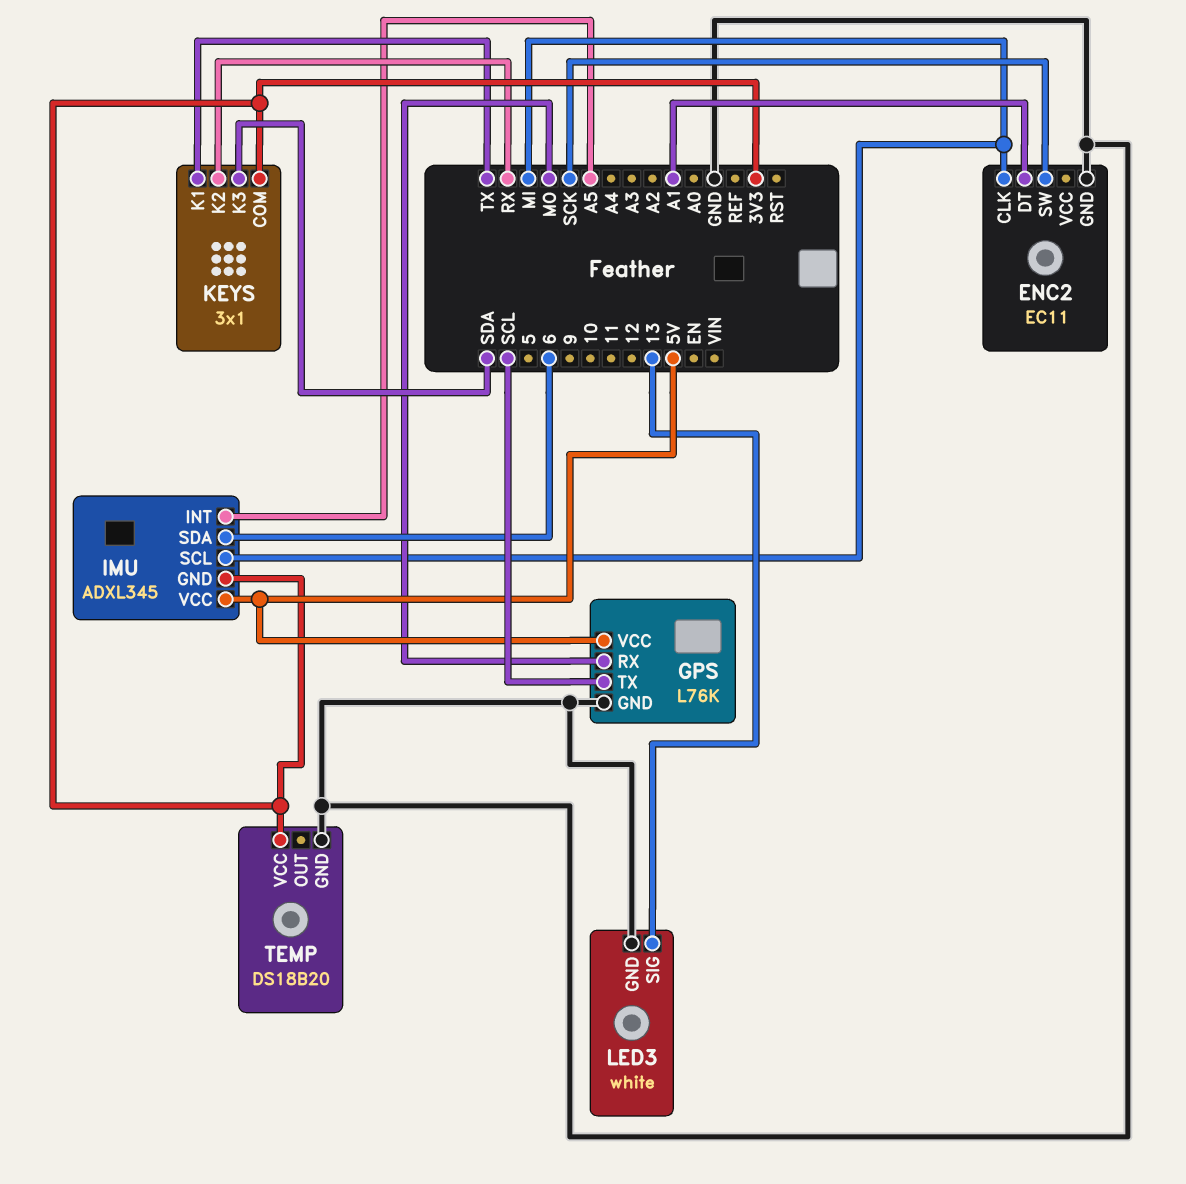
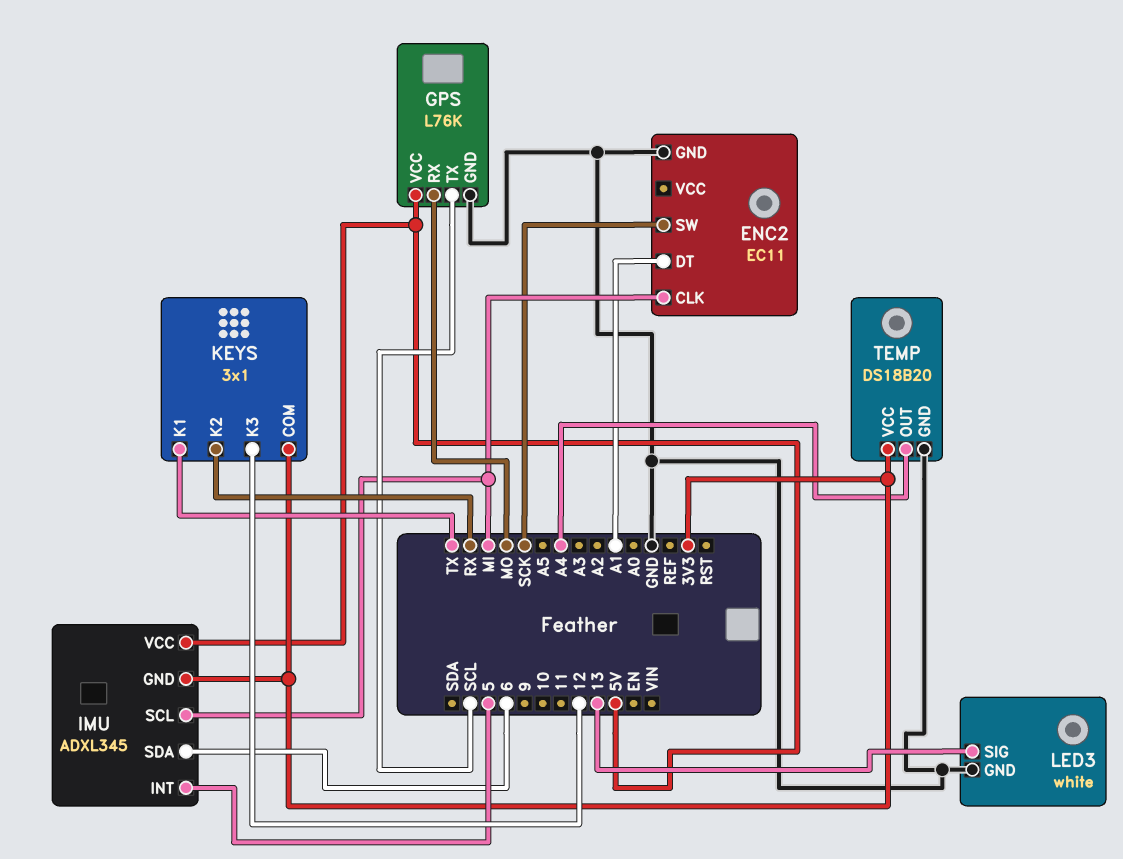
IMU pin INT: A5 -> 5
KEYS pin K3: SDA -> 12
TEMP pin OUT: none -> A4

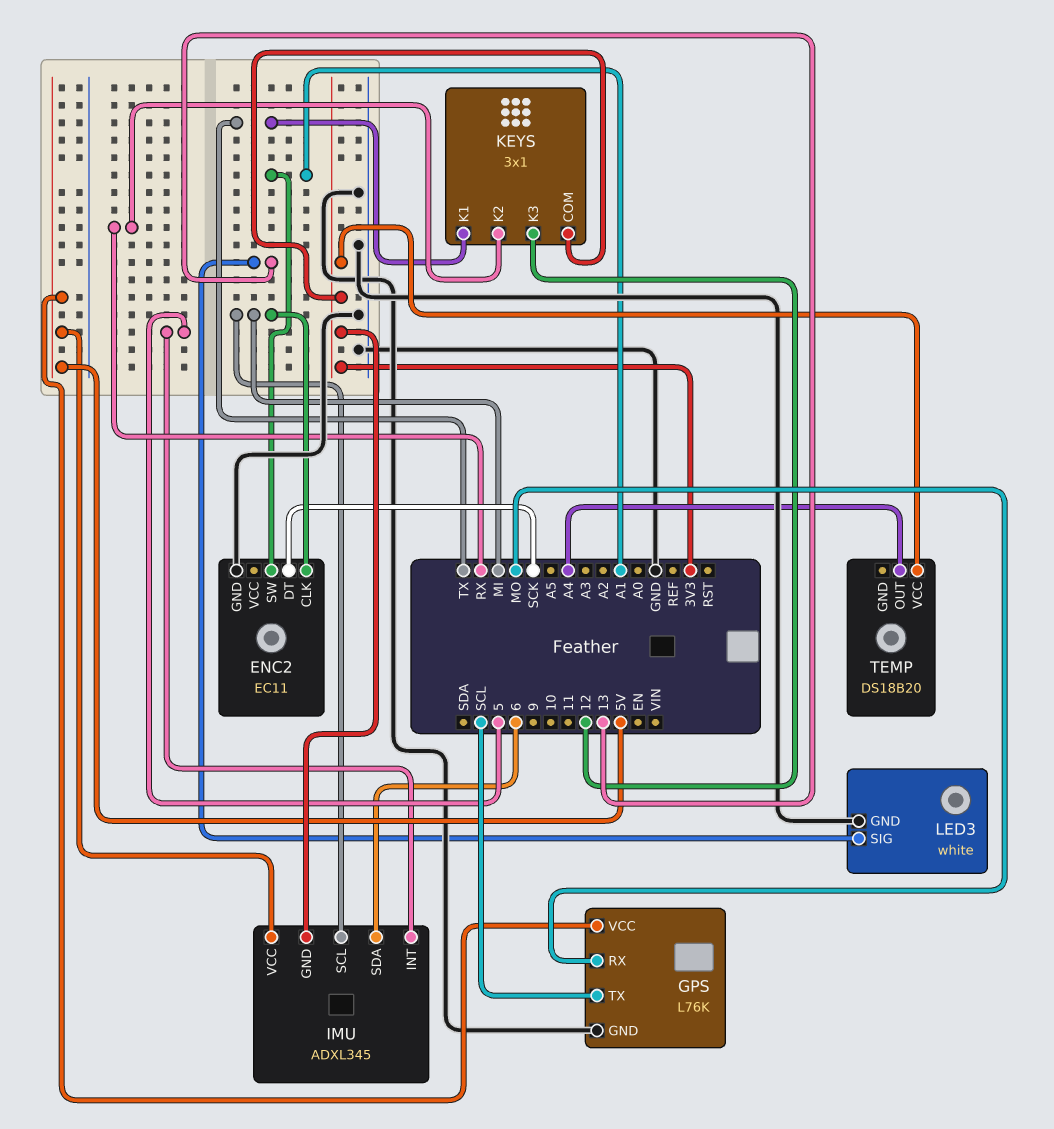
ENC2 pin DT: A1 -> SCK
ENC2 pin SW: SCK -> A1
TEMP pin GND: GND -> none

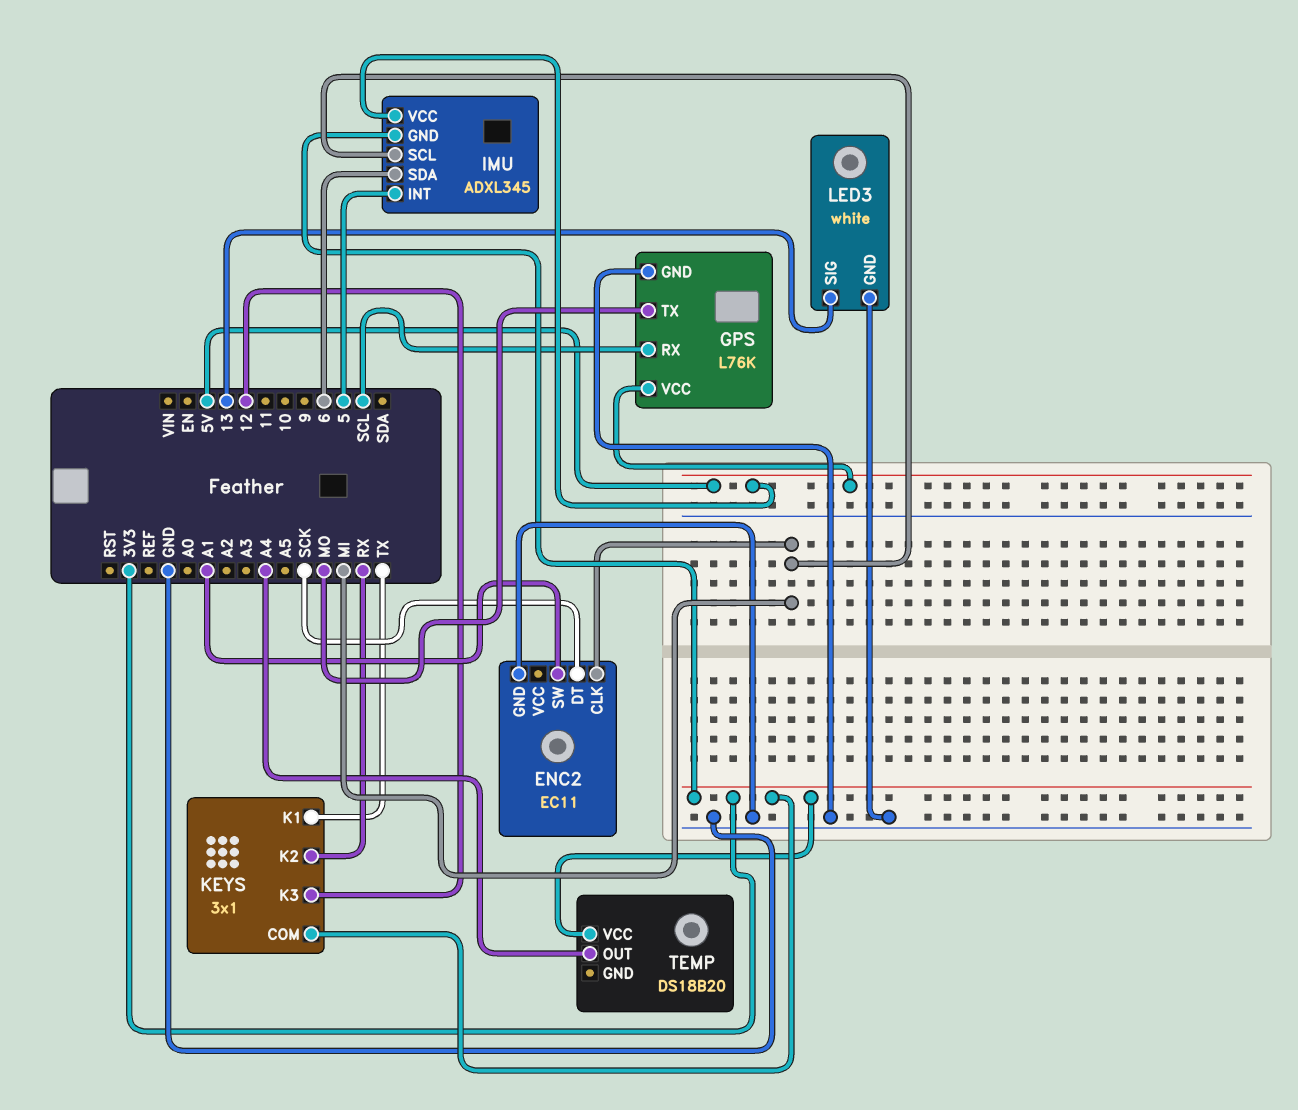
GPS pin RX: MO -> SCL
GPS pin TX: SCL -> MO

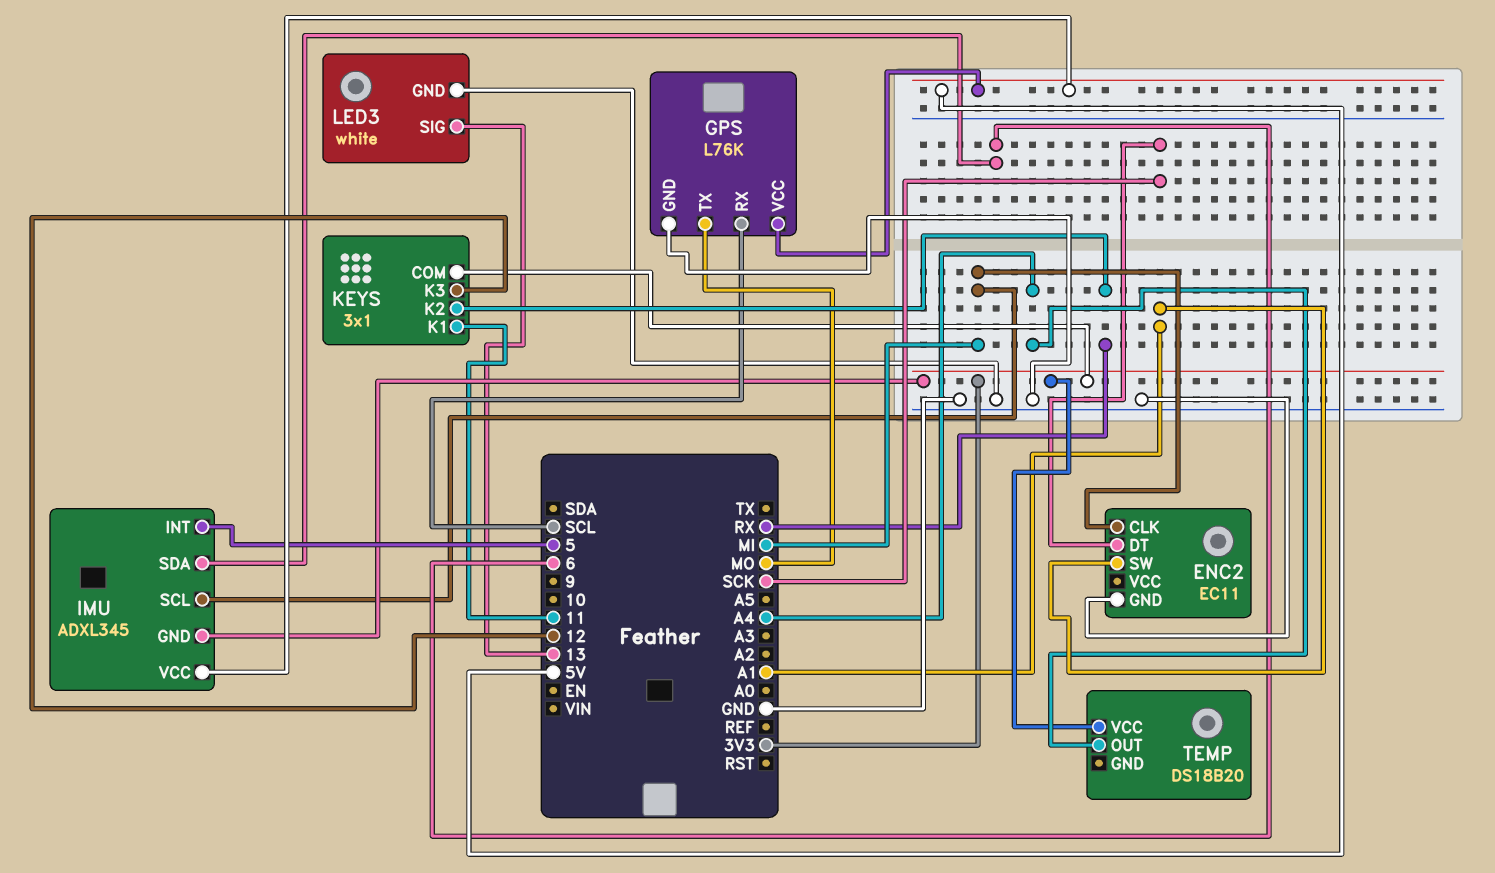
KEYS pin K1: TX -> 11

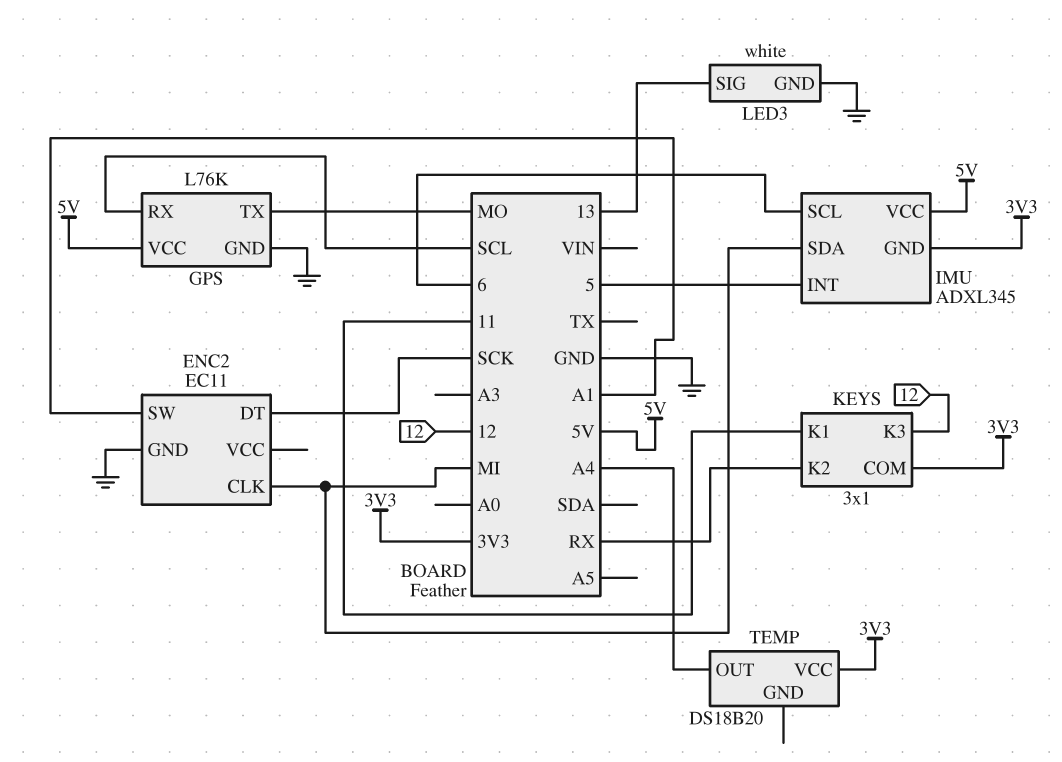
IMU pin SCL: MI -> 6
IMU pin SDA: 6 -> MI

